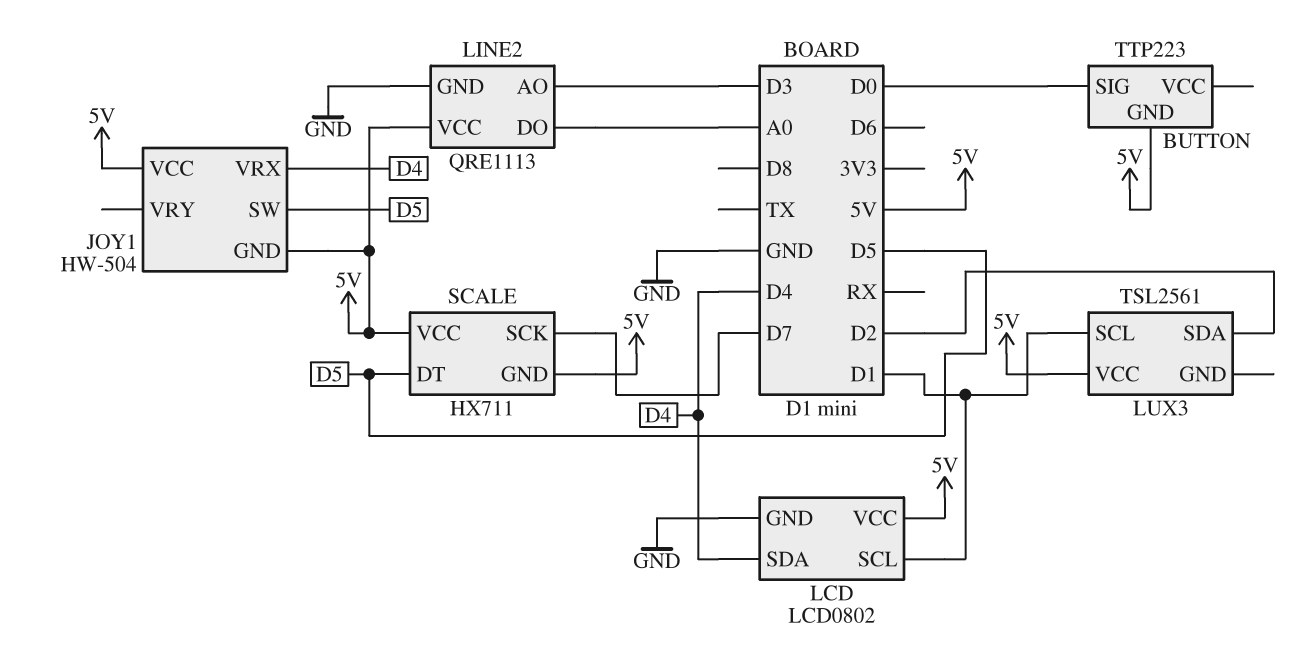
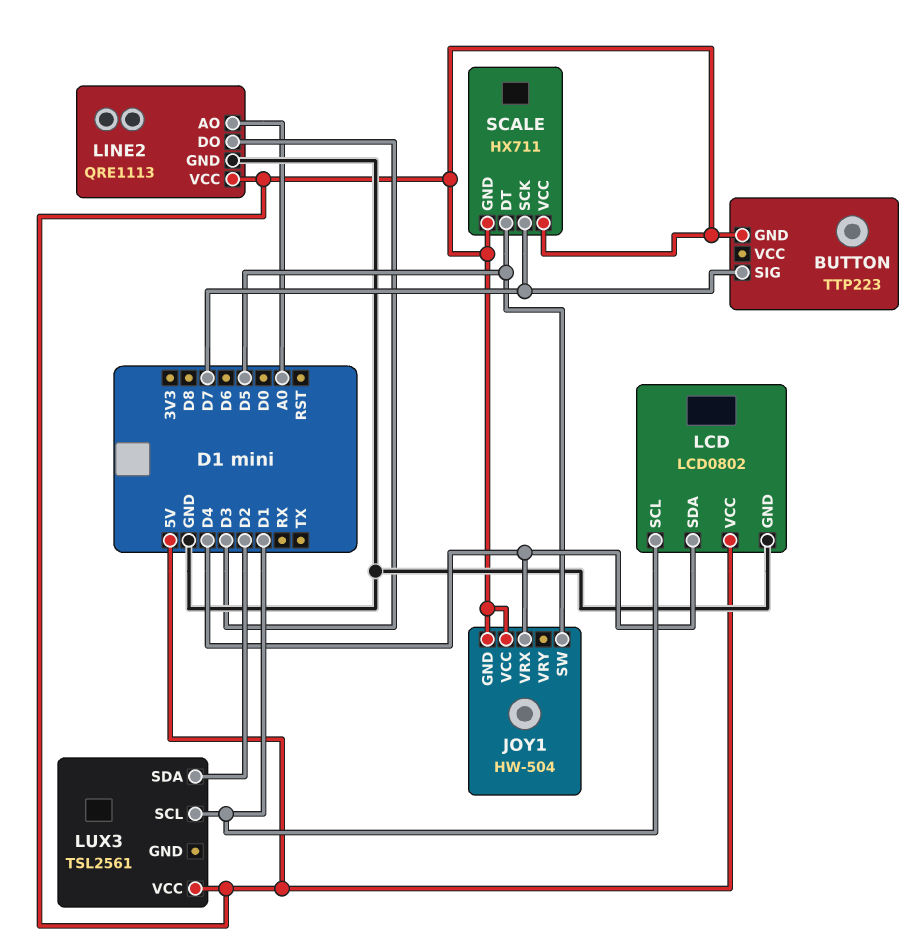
BUTTON pin SIG: D0 -> D7
LINE2 pin AO: D3 -> A0
LINE2 pin DO: A0 -> D3

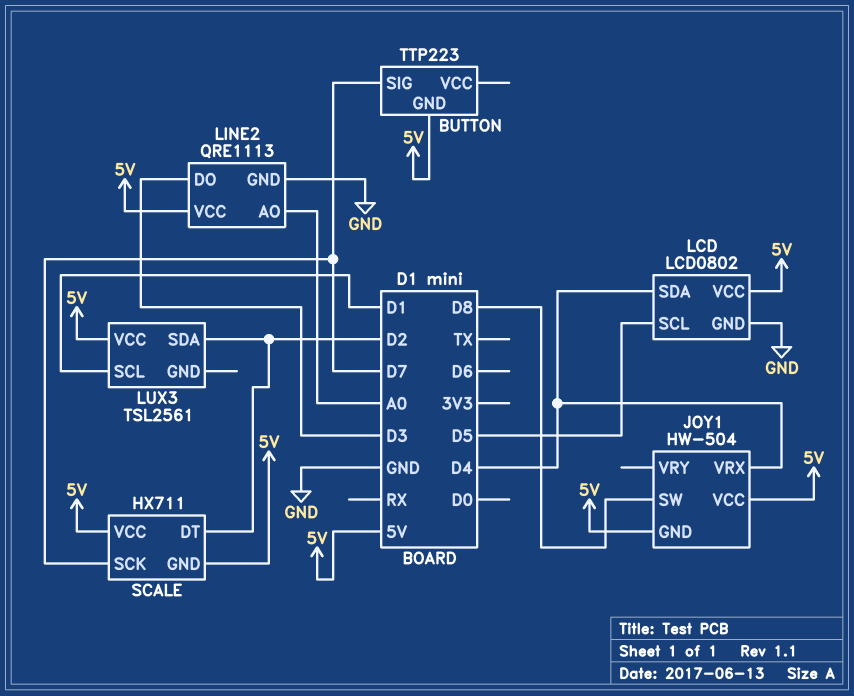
JOY1 pin SW: D5 -> D8
LCD pin SCL: D1 -> D5
SCALE pin DT: D5 -> D2

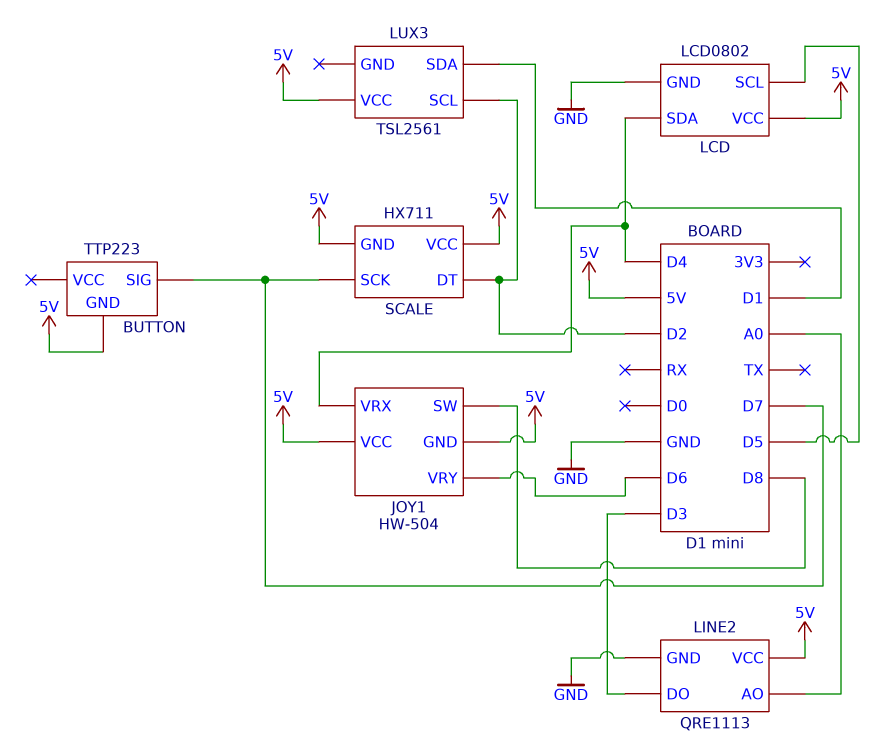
JOY1 pin VRY: none -> D6
LUX3 pin SCL: D1 -> D2
LUX3 pin SDA: D2 -> D1

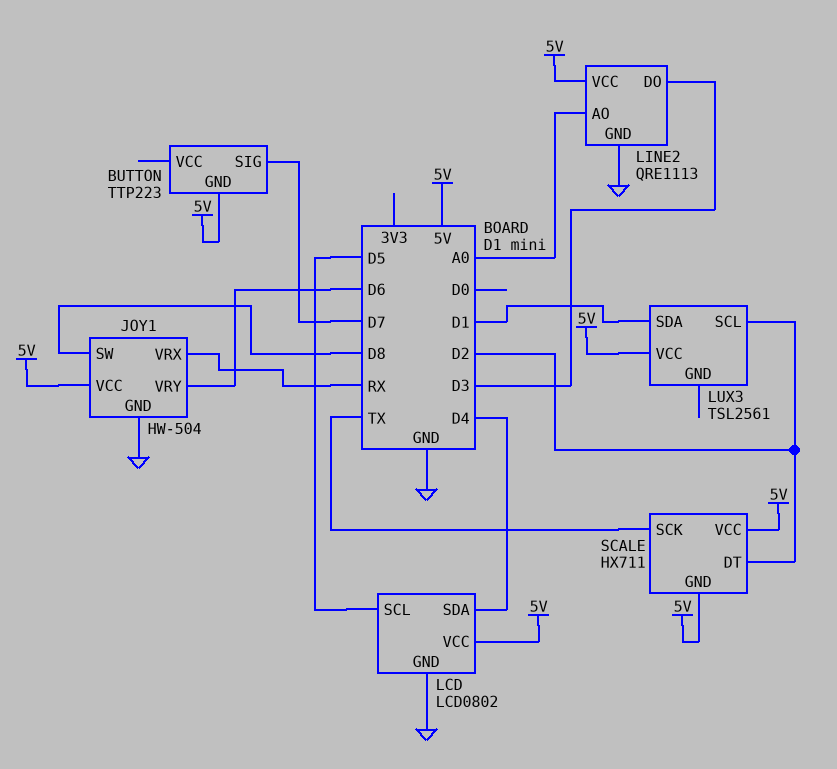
JOY1 pin GND: 5V -> GND
JOY1 pin VRX: D4 -> RX
SCALE pin SCK: D7 -> TX

